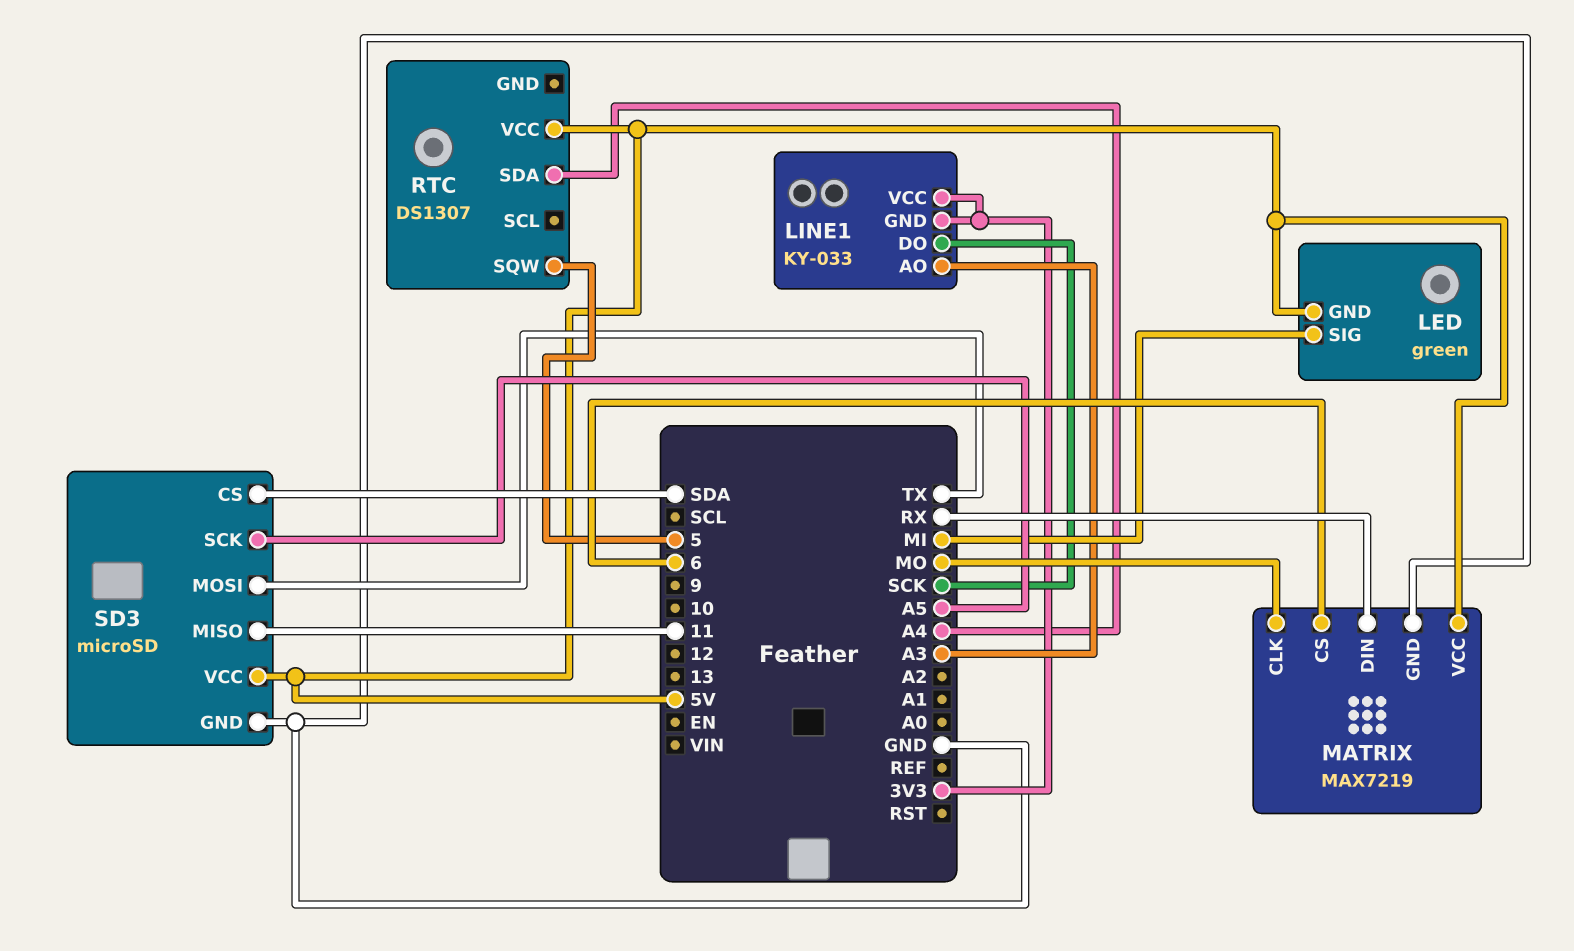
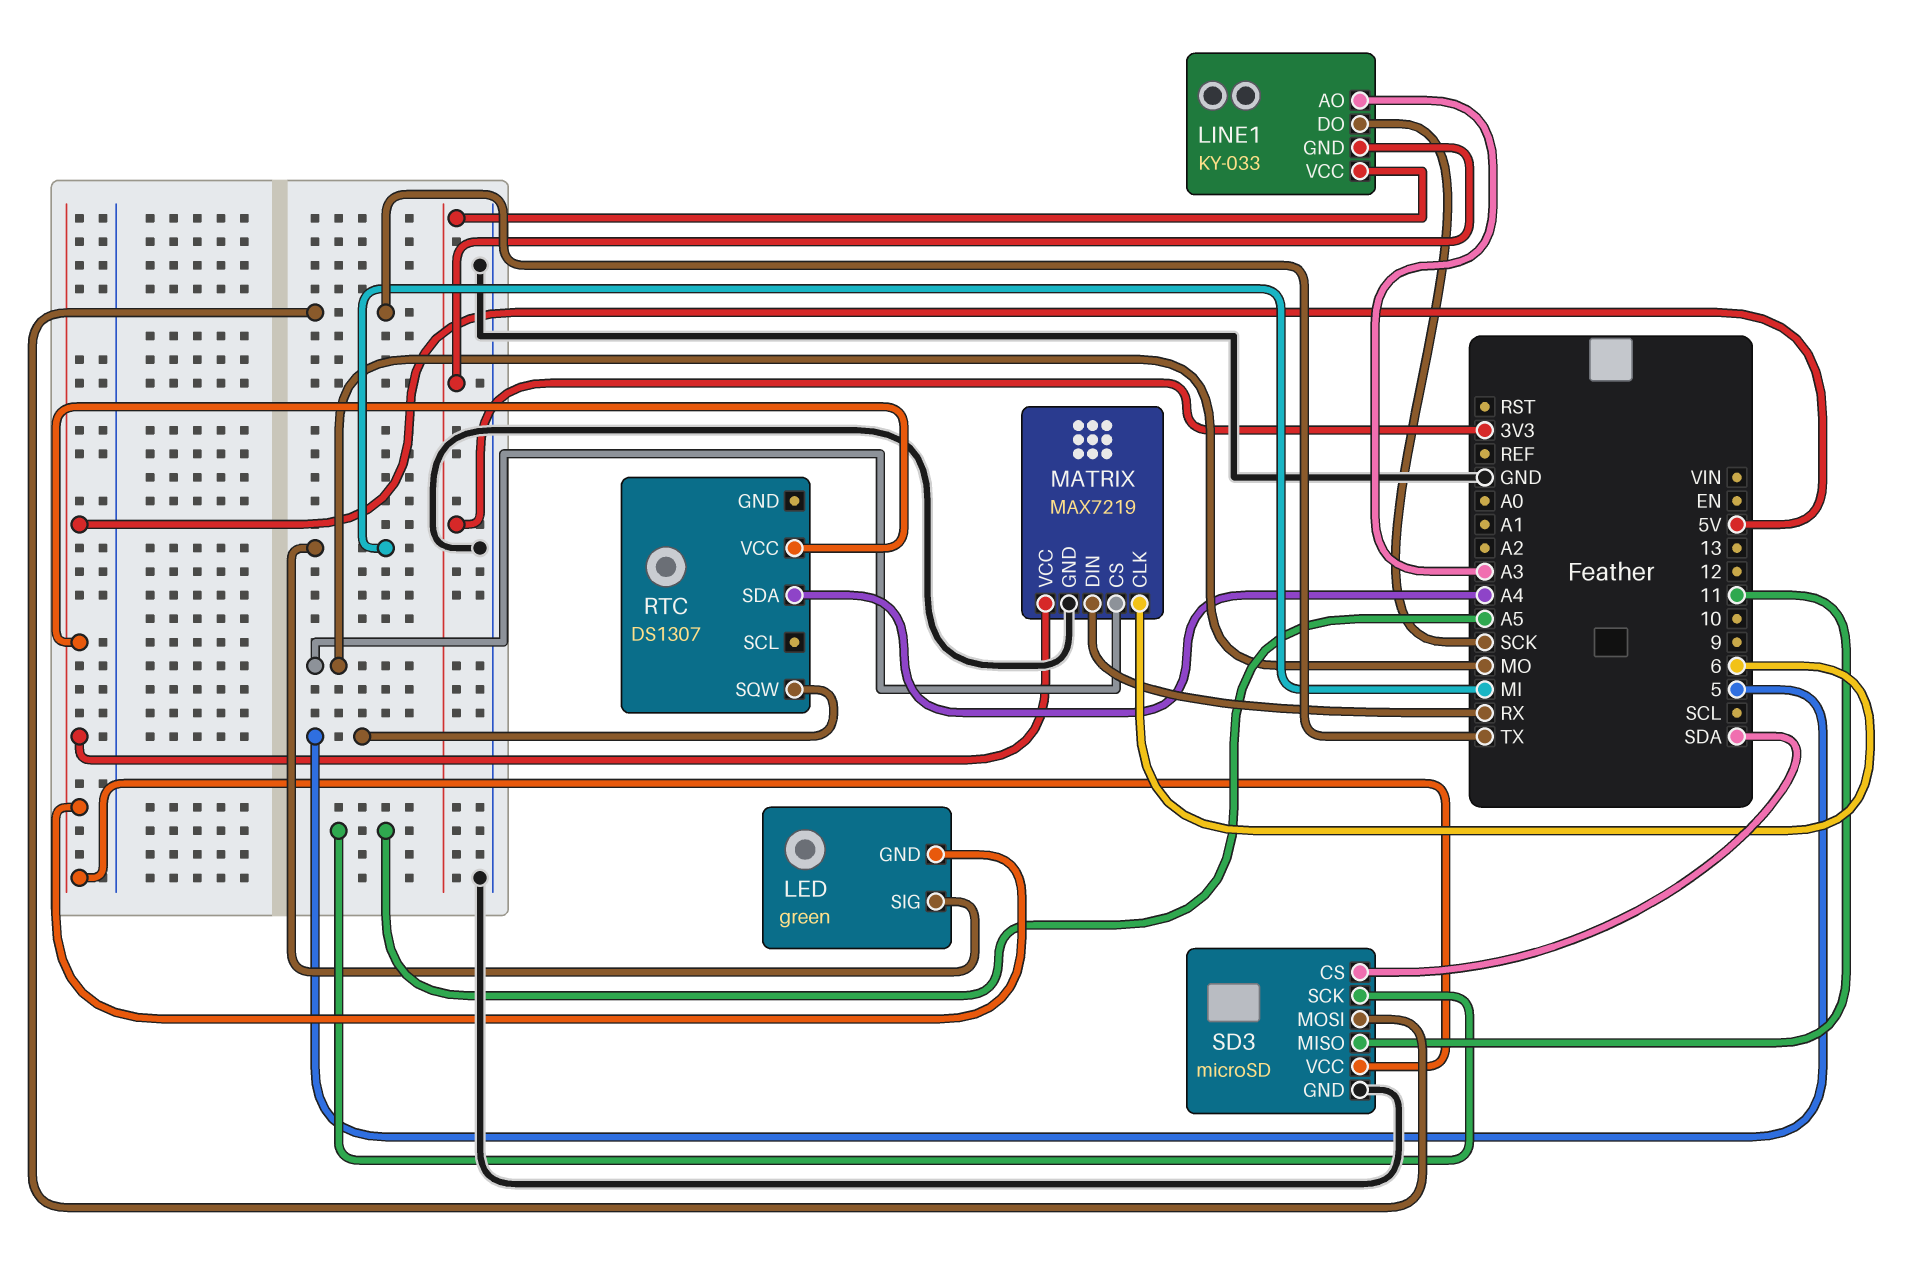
MATRIX pin CLK: MO -> 6
MATRIX pin CS: 6 -> MO

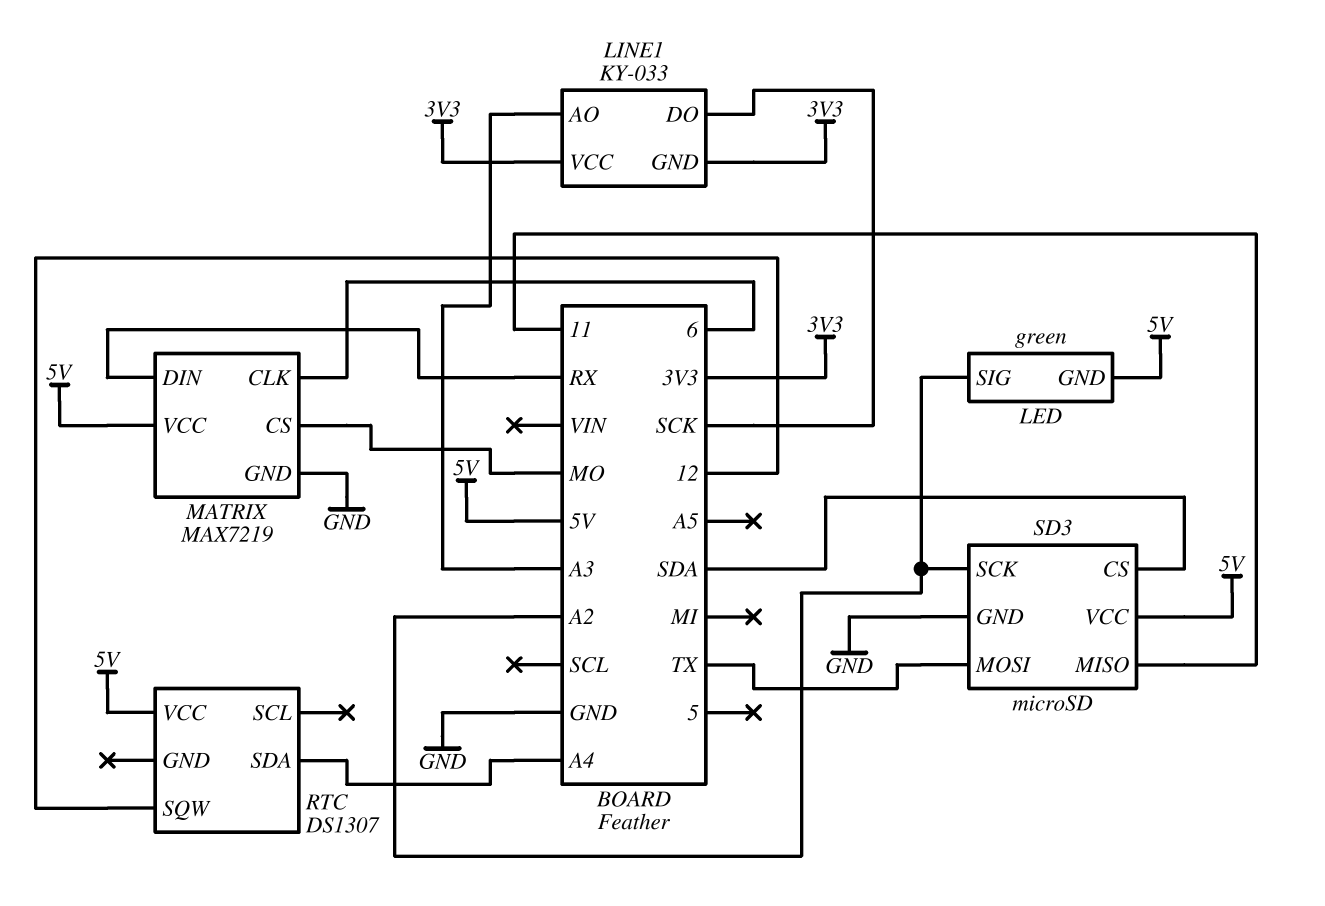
LED pin SIG: MI -> A2
RTC pin SQW: 5 -> 12
SD3 pin SCK: A5 -> A2

